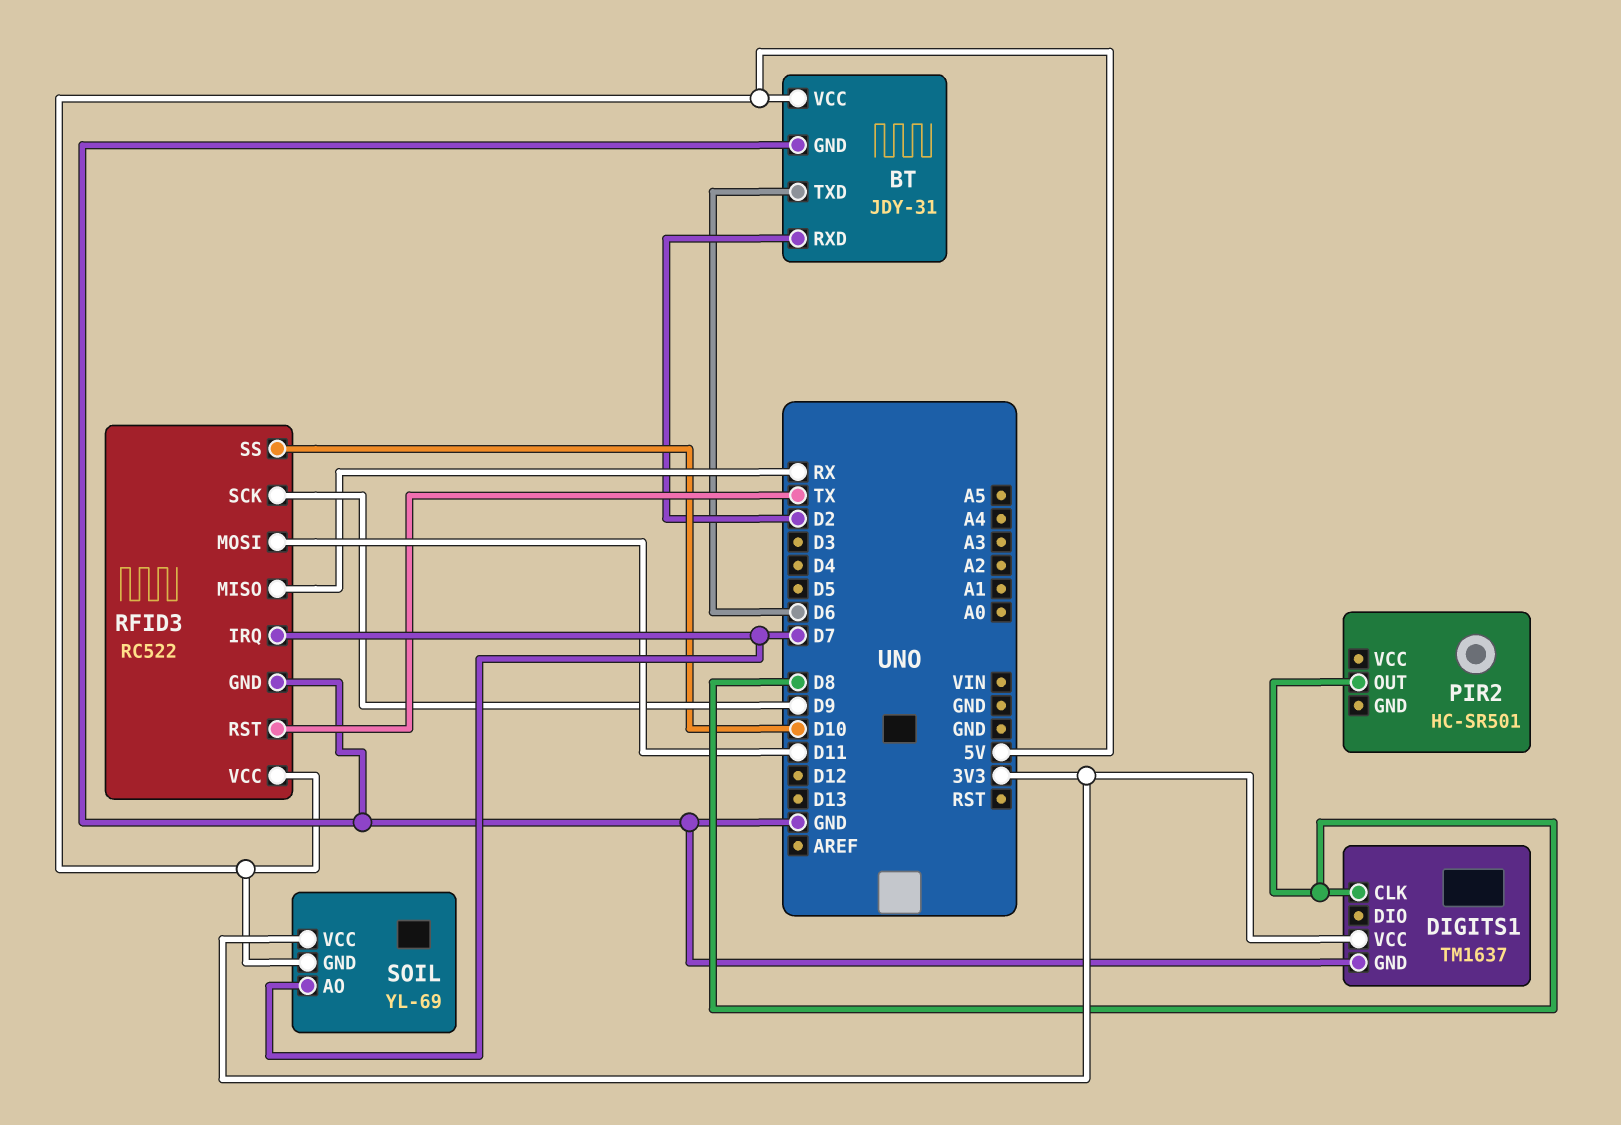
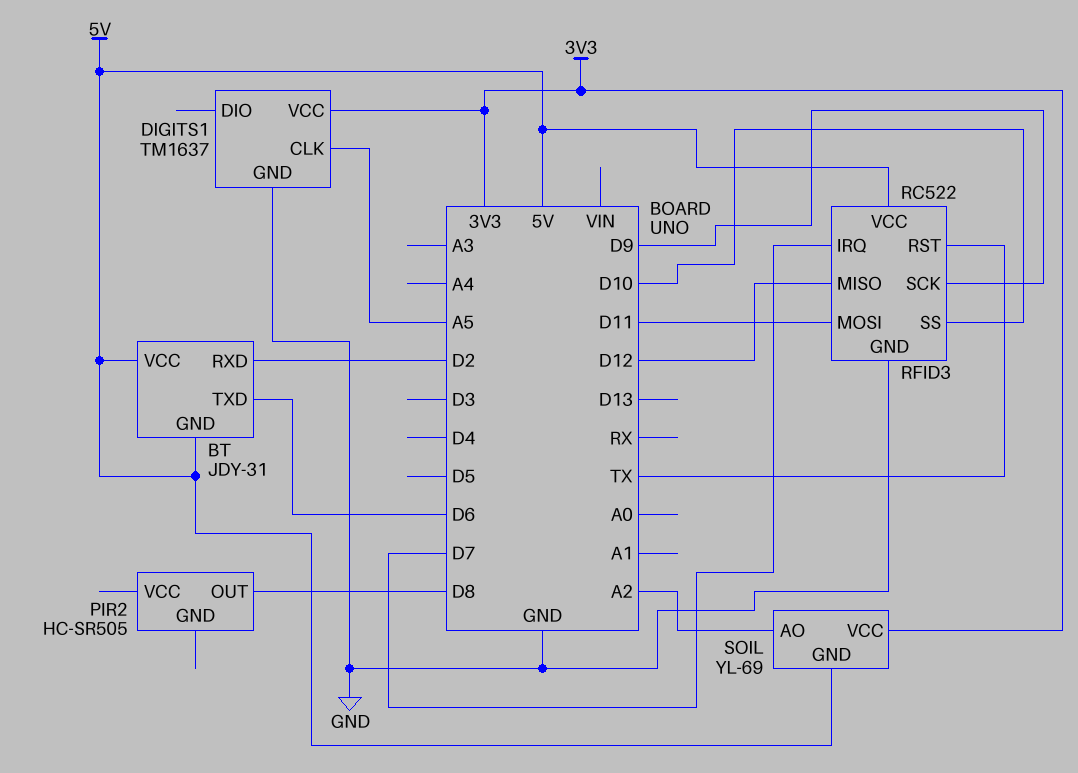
BT pin GND: GND -> 5V
DIGITS1 pin CLK: D8 -> A5
PIR2: HC-SR501 -> HC-SR505
RFID3 pin MISO: RX -> D12
SOIL pin AO: D7 -> A2

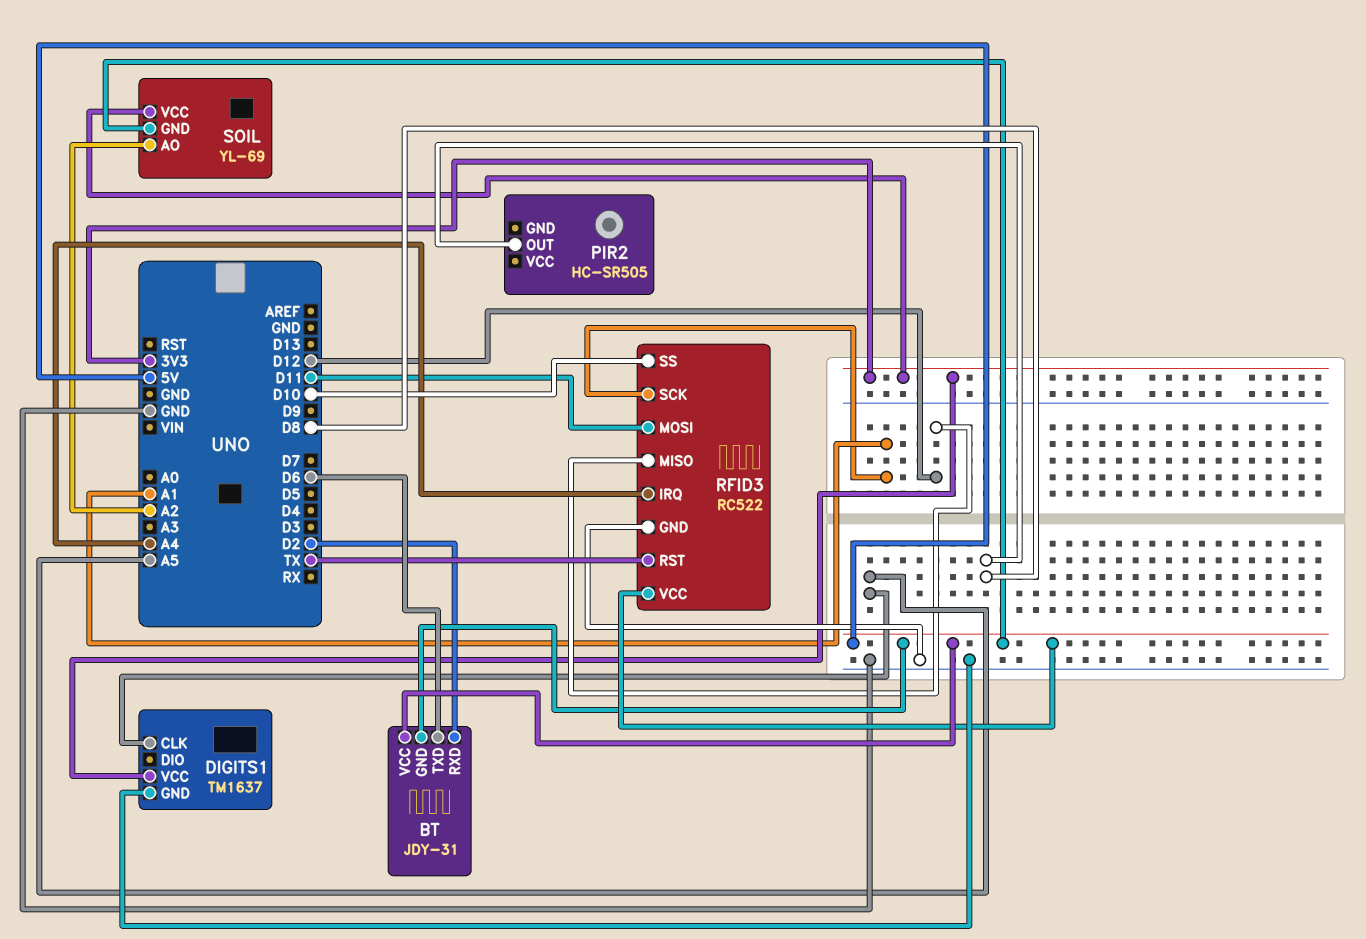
RFID3 pin IRQ: D7 -> A4
RFID3 pin SCK: D9 -> A1

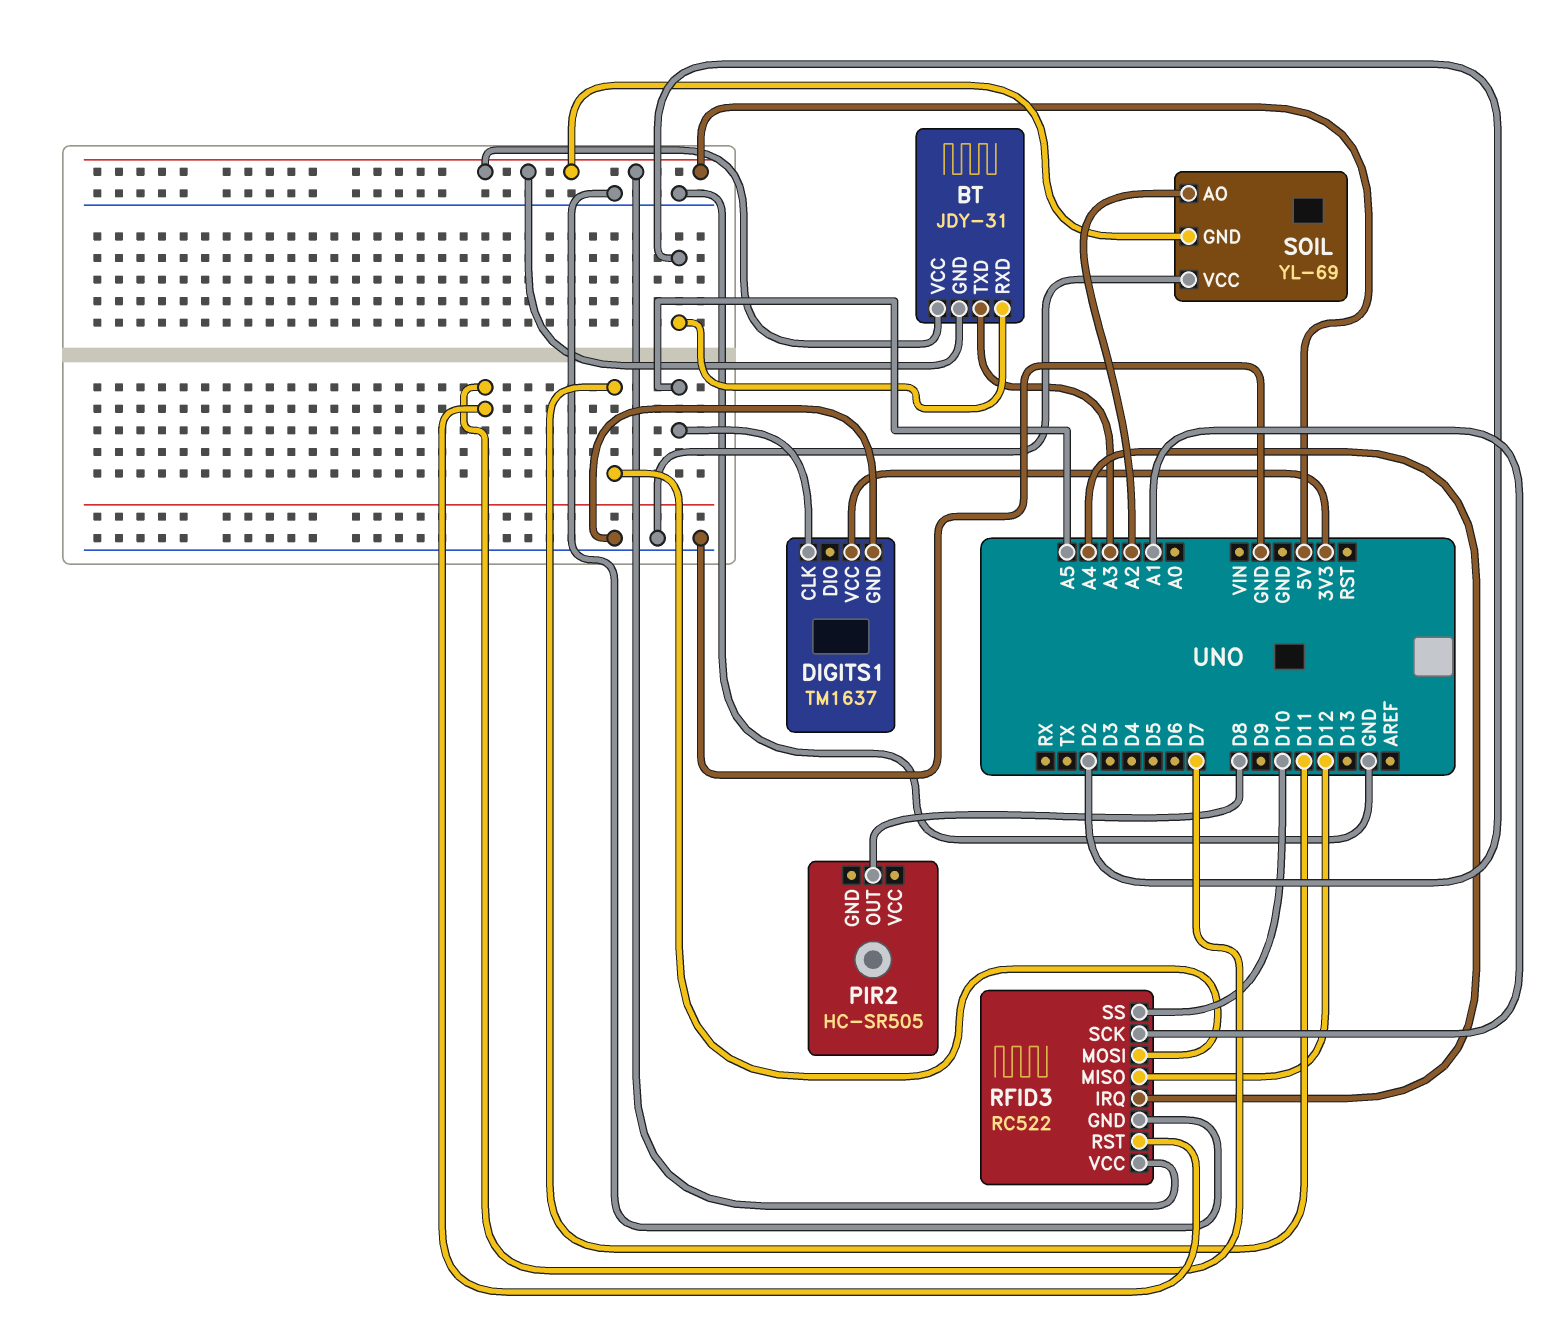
BT pin TXD: D6 -> A3
RFID3 pin RST: TX -> D7
SOIL pin VCC: 3V3 -> GND

